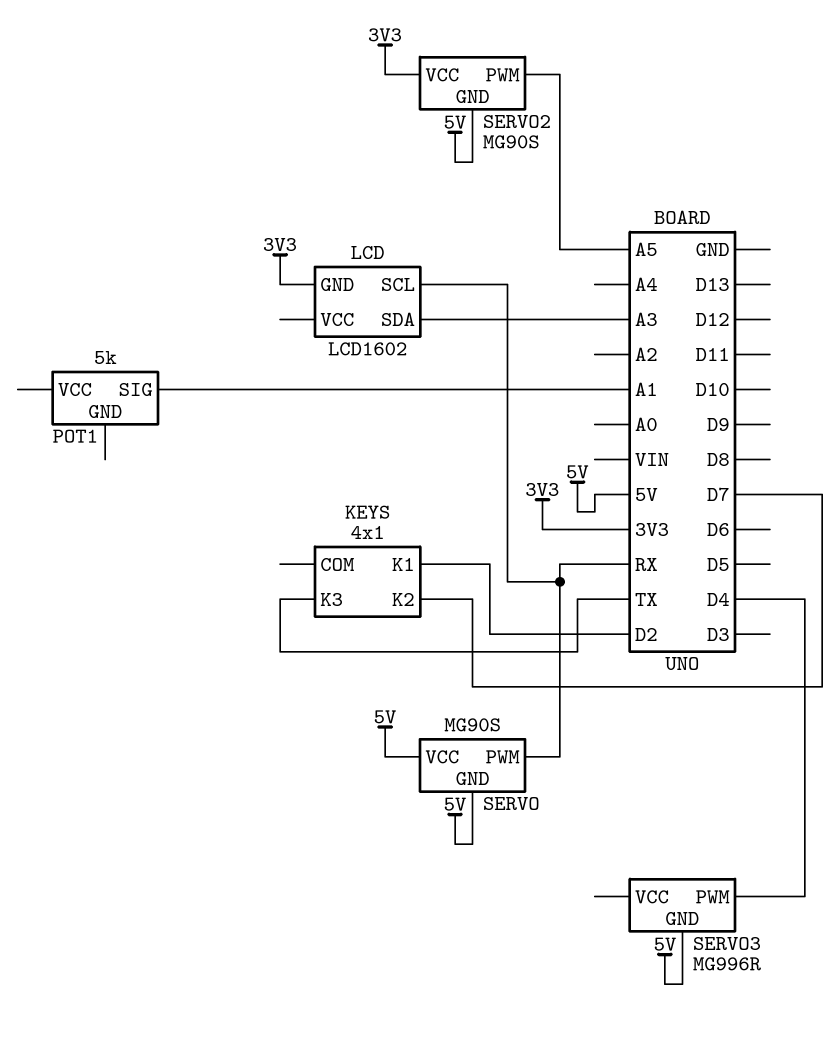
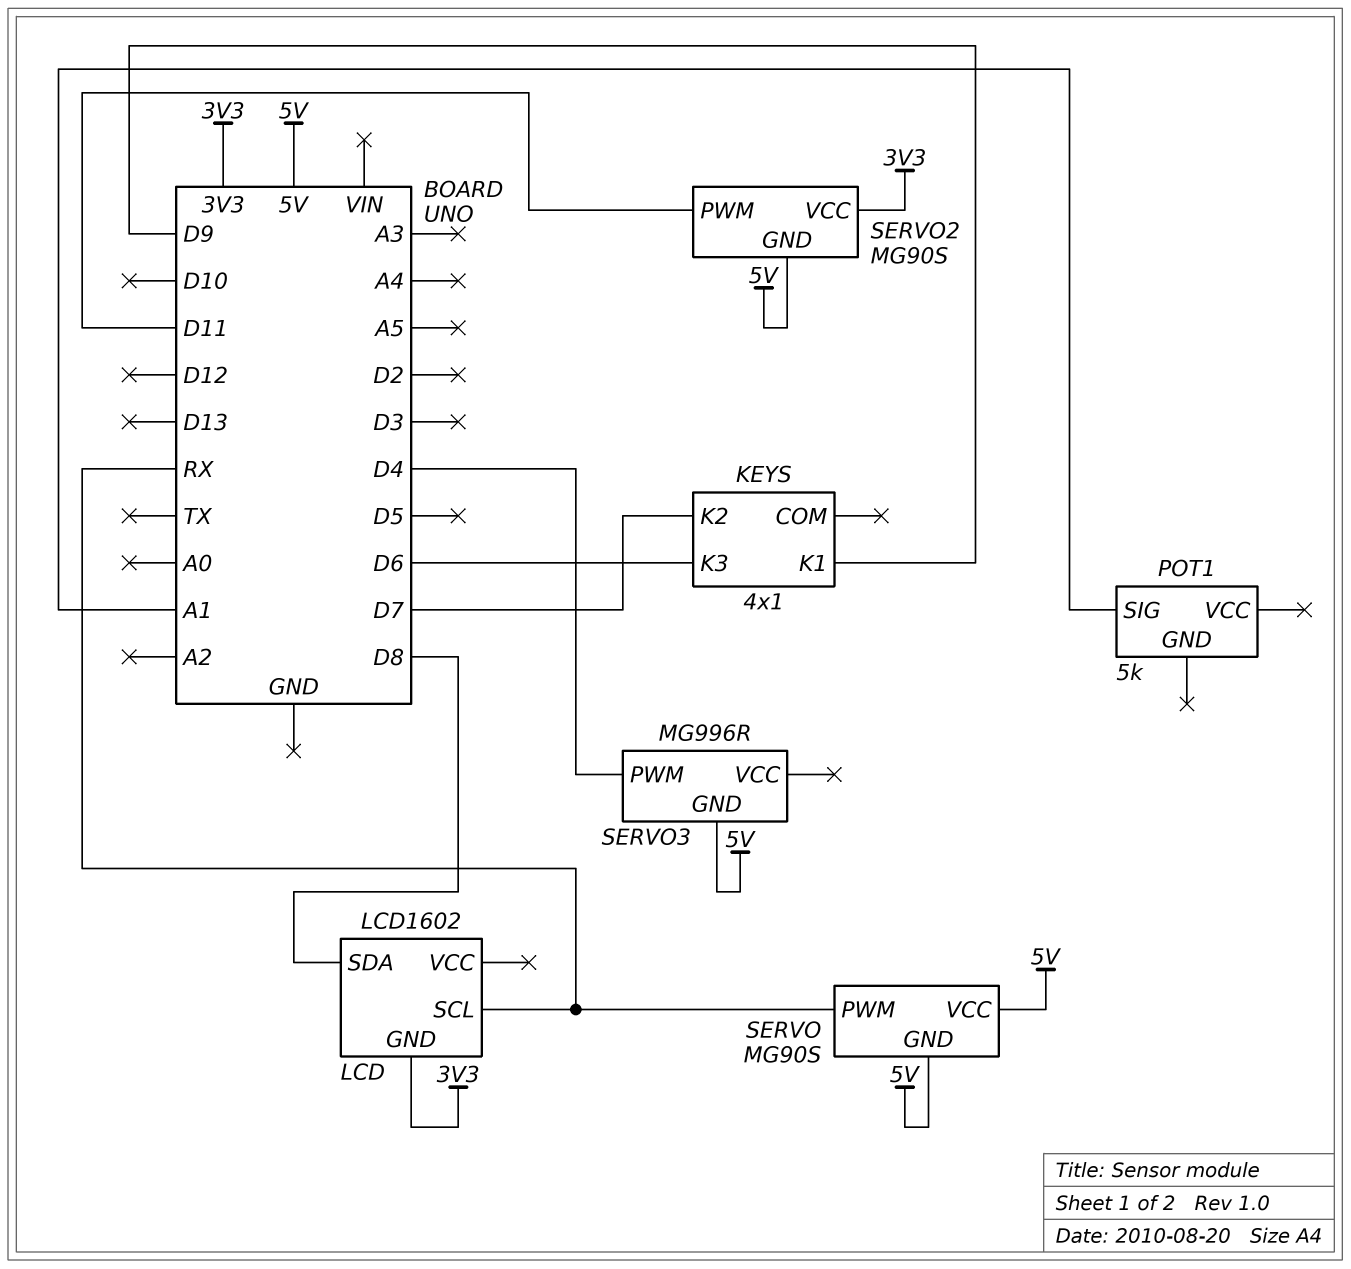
KEYS pin K1: D2 -> D9
KEYS pin K3: TX -> D6
LCD pin SDA: A3 -> D8
SERVO2 pin PWM: A5 -> D11

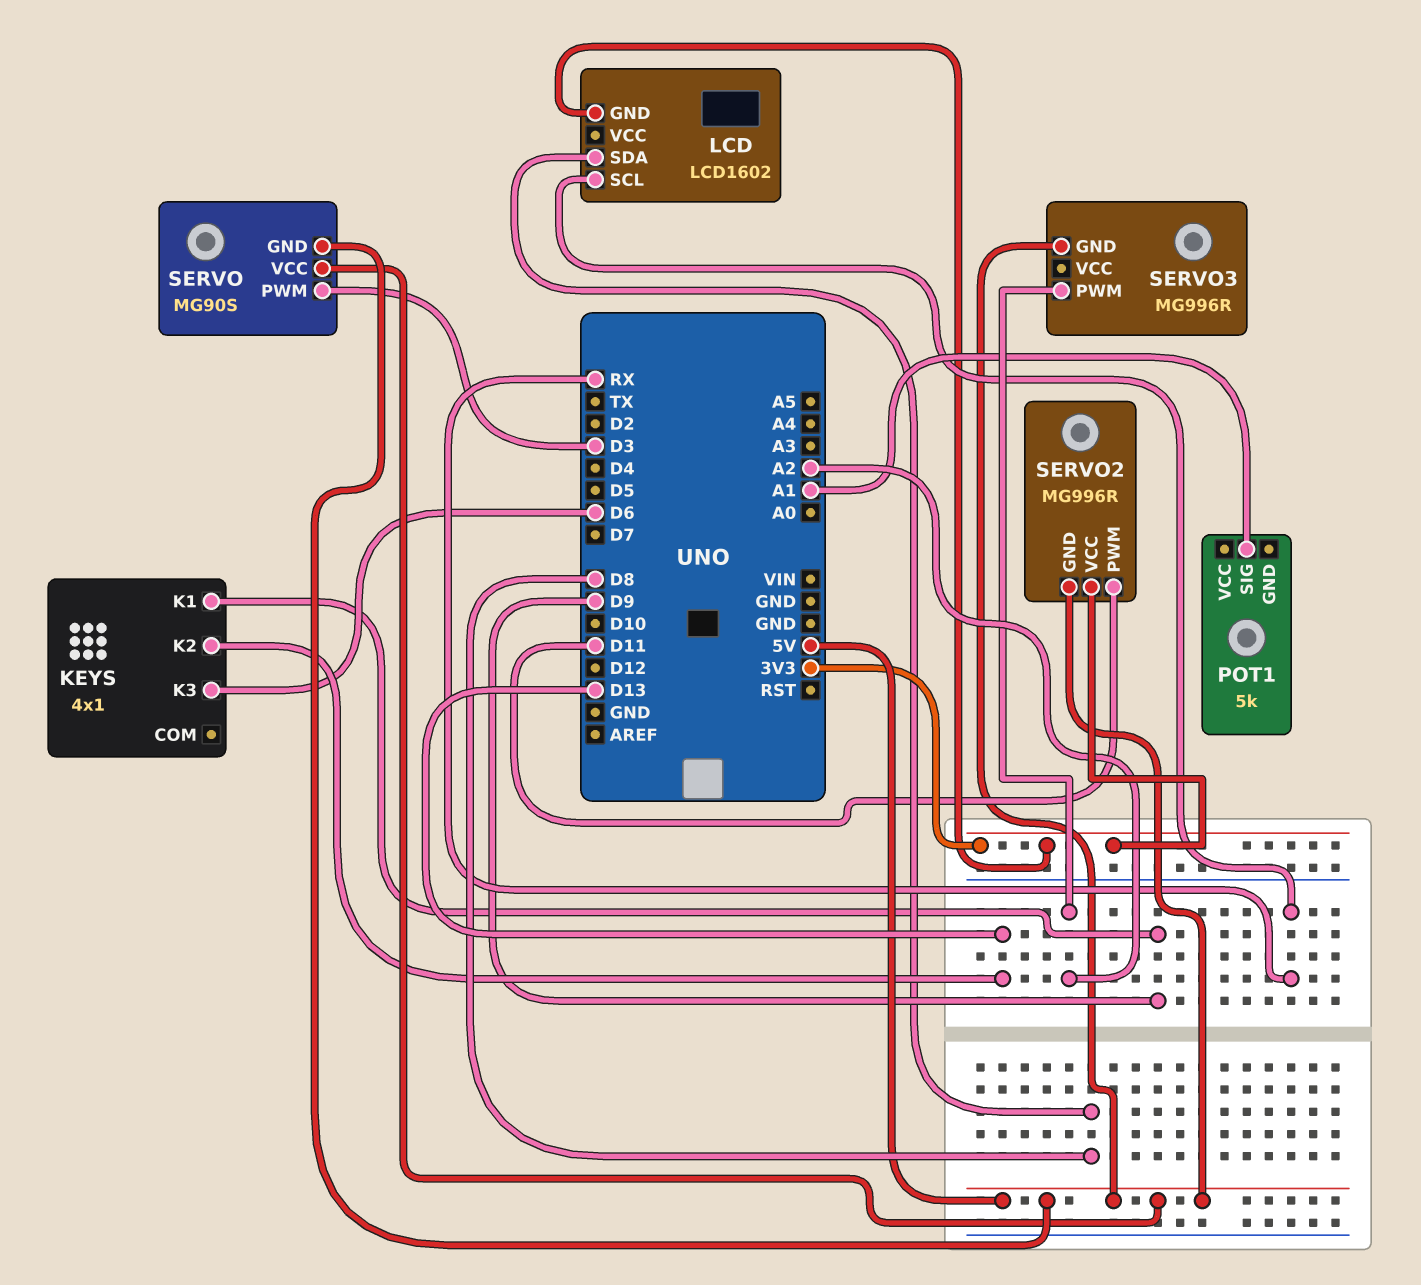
KEYS pin K2: D7 -> D13
SERVO pin PWM: RX -> D3
SERVO2: MG90S -> MG996R
SERVO3 pin PWM: D4 -> A2

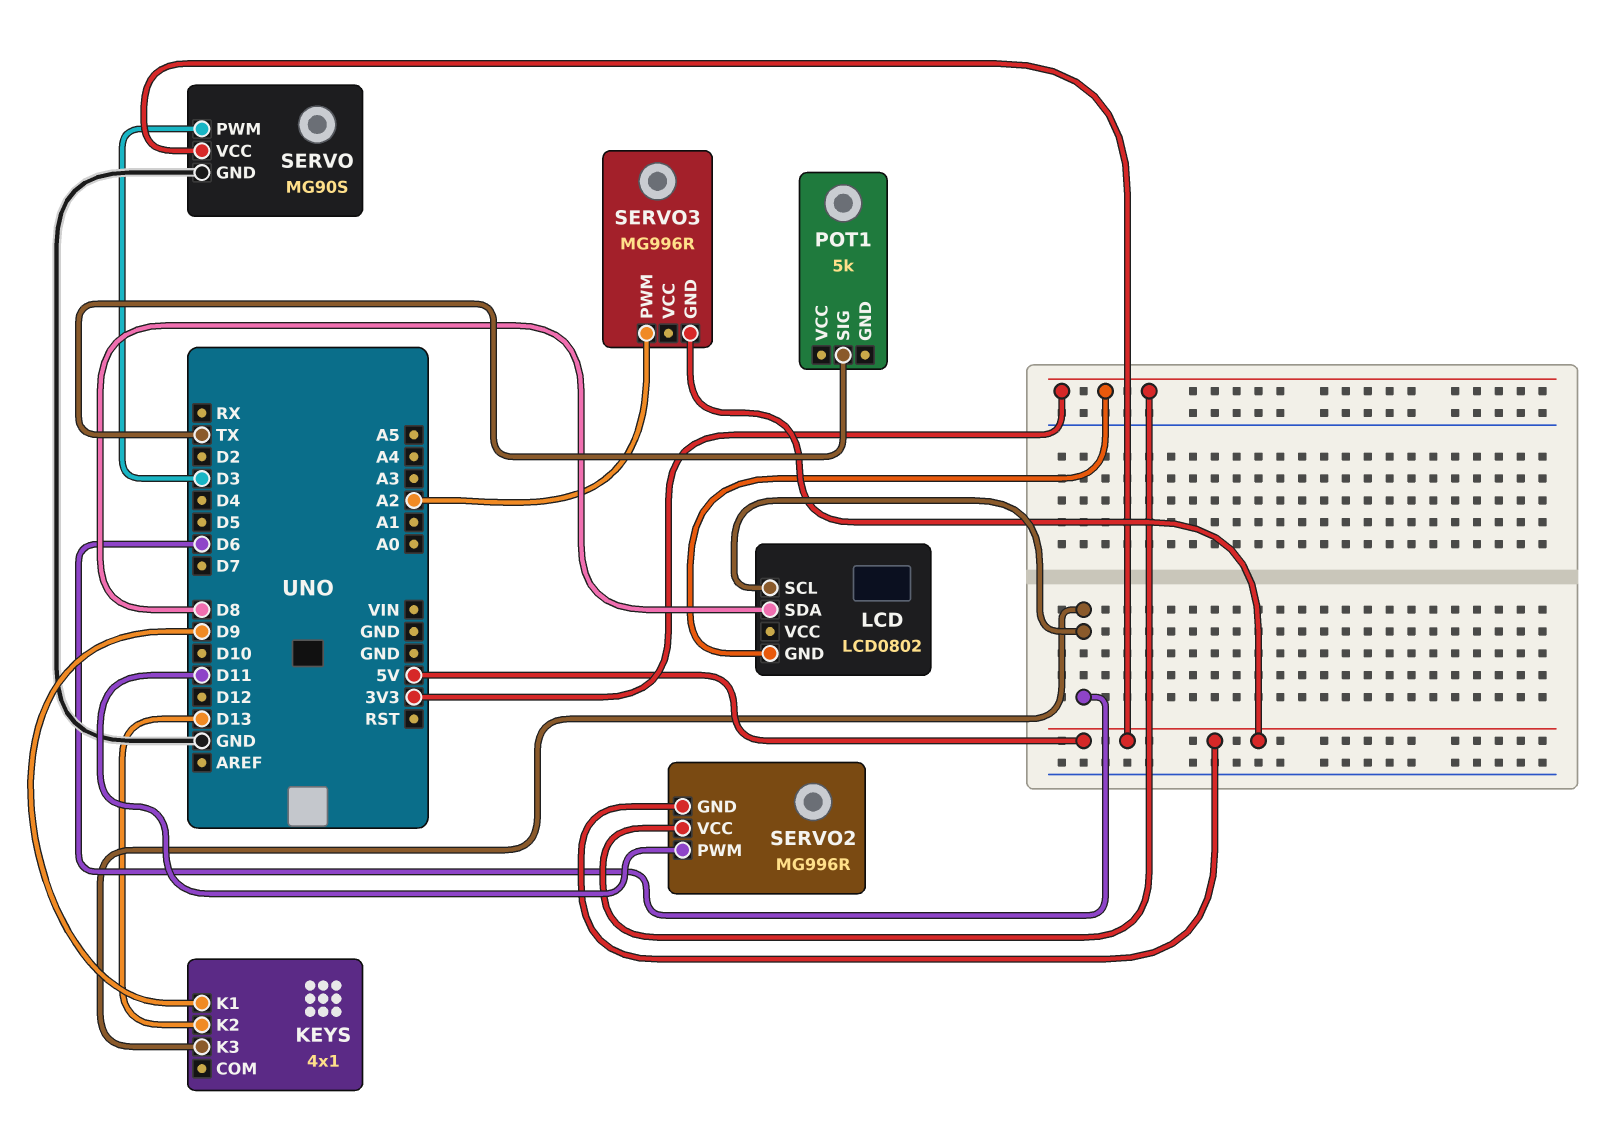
LCD: LCD1602 -> LCD0802
LCD pin SCL: RX -> D6
POT1 pin SIG: A1 -> TX
SERVO pin GND: 5V -> GND

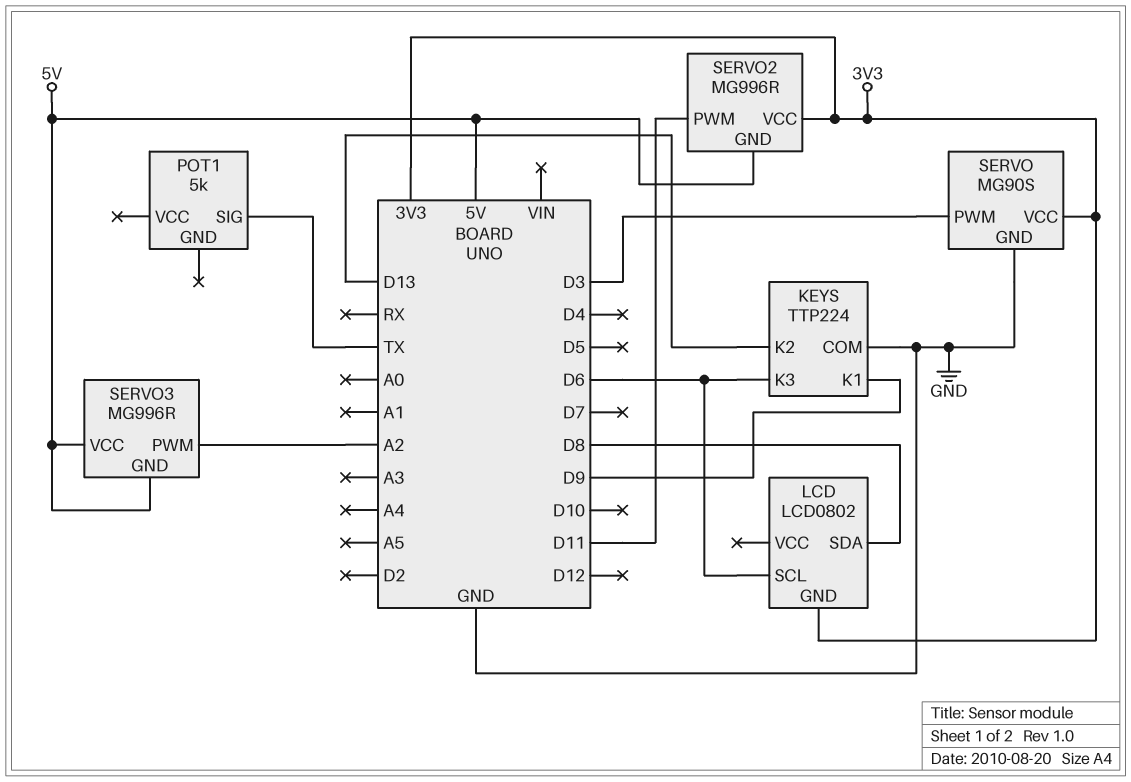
KEYS: 4x1 -> TTP224
KEYS pin COM: none -> GND
SERVO pin VCC: 5V -> 3V3
SERVO3 pin VCC: none -> 5V

